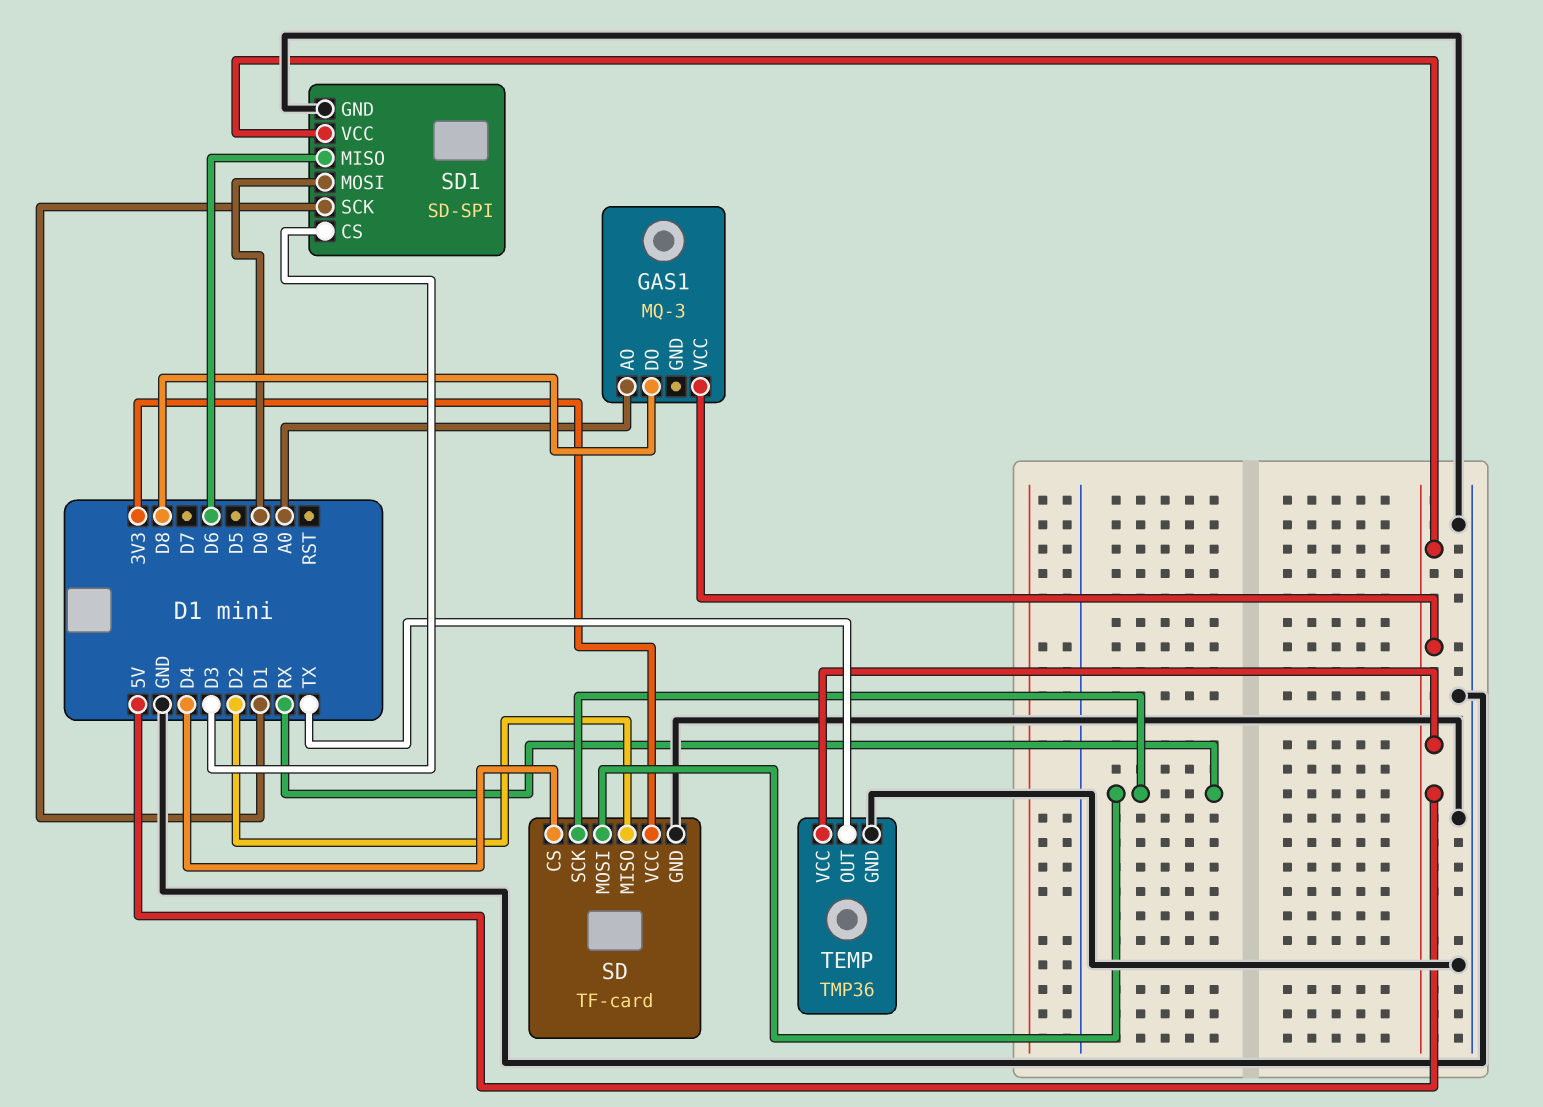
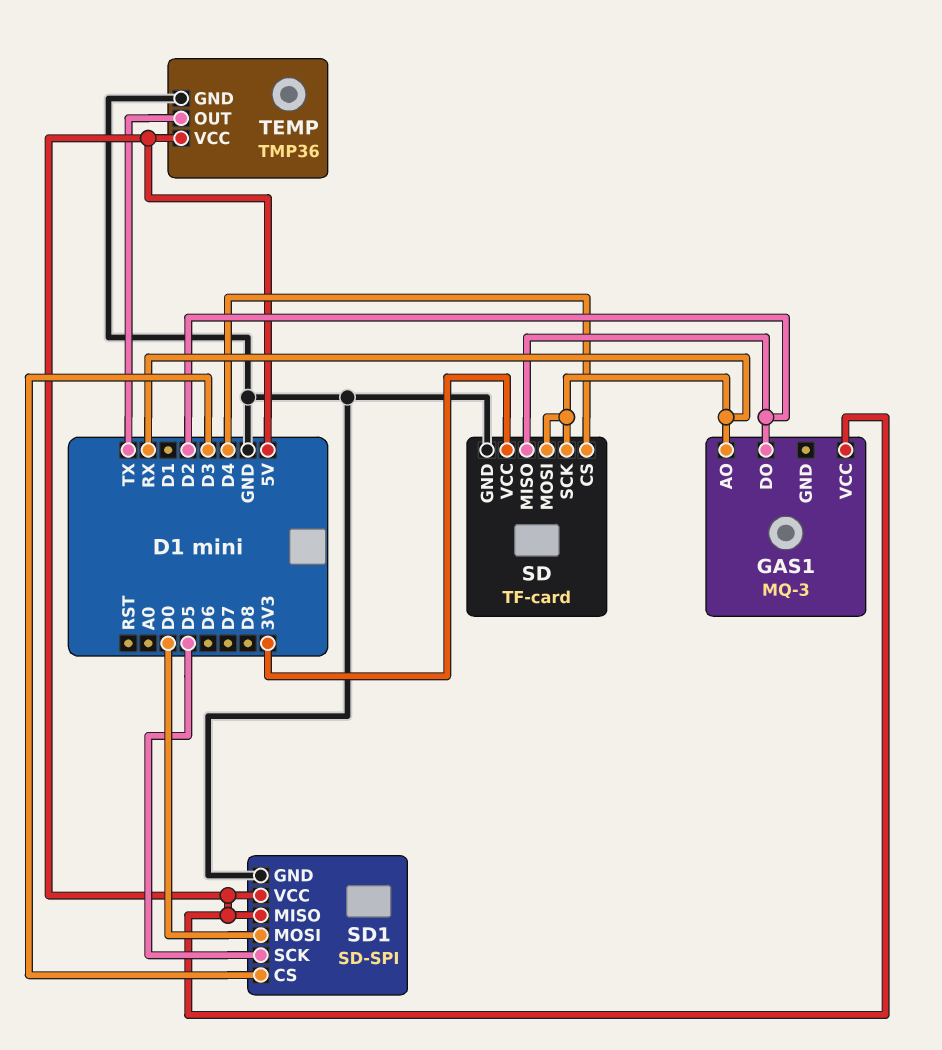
GAS1 pin AO: A0 -> RX
GAS1 pin DO: D8 -> D2
SD1 pin MISO: D6 -> 5V
SD1 pin SCK: D1 -> D5

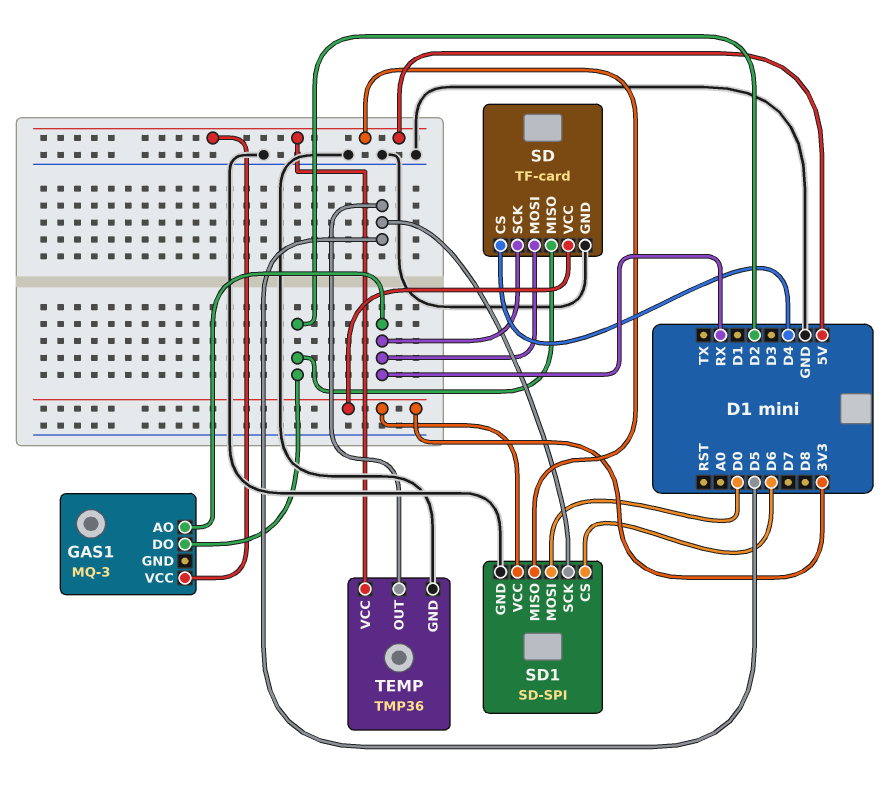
SD1 pin CS: D3 -> D6
SD1 pin VCC: 5V -> 3V3
TEMP pin OUT: TX -> D5

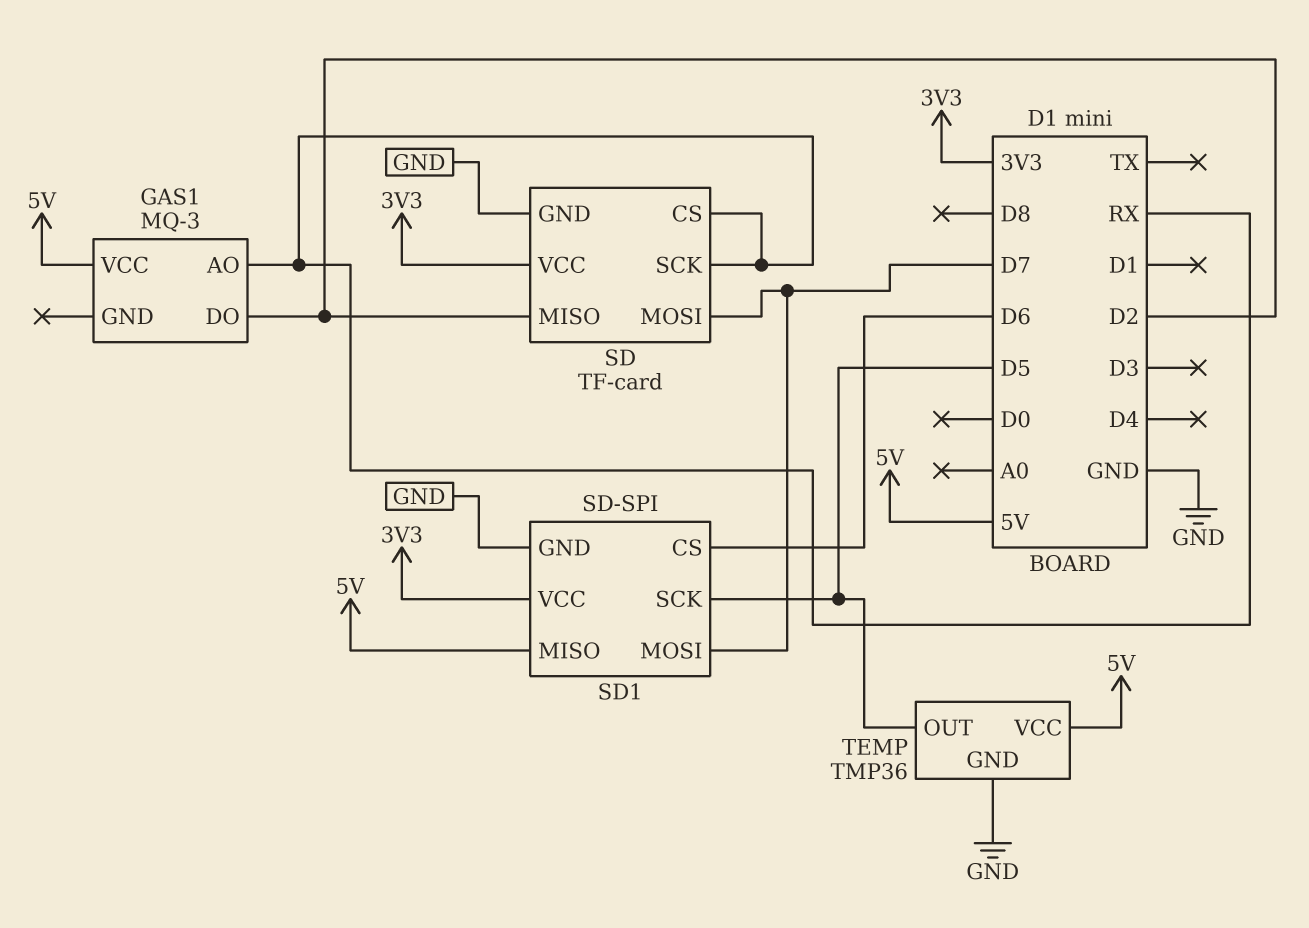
SD pin CS: D4 -> RX
SD pin MOSI: RX -> D7
SD1 pin MOSI: D0 -> D7

